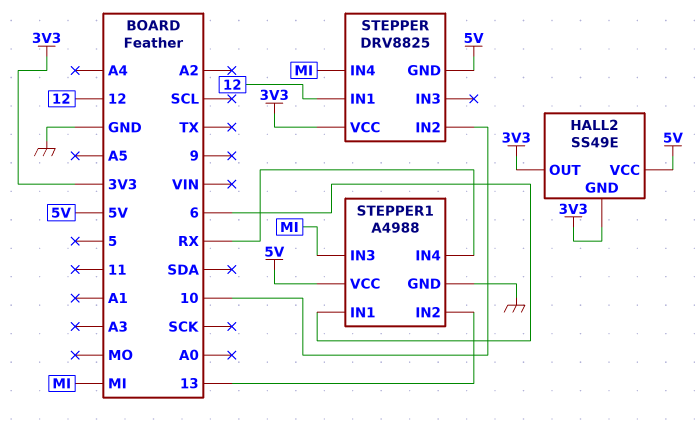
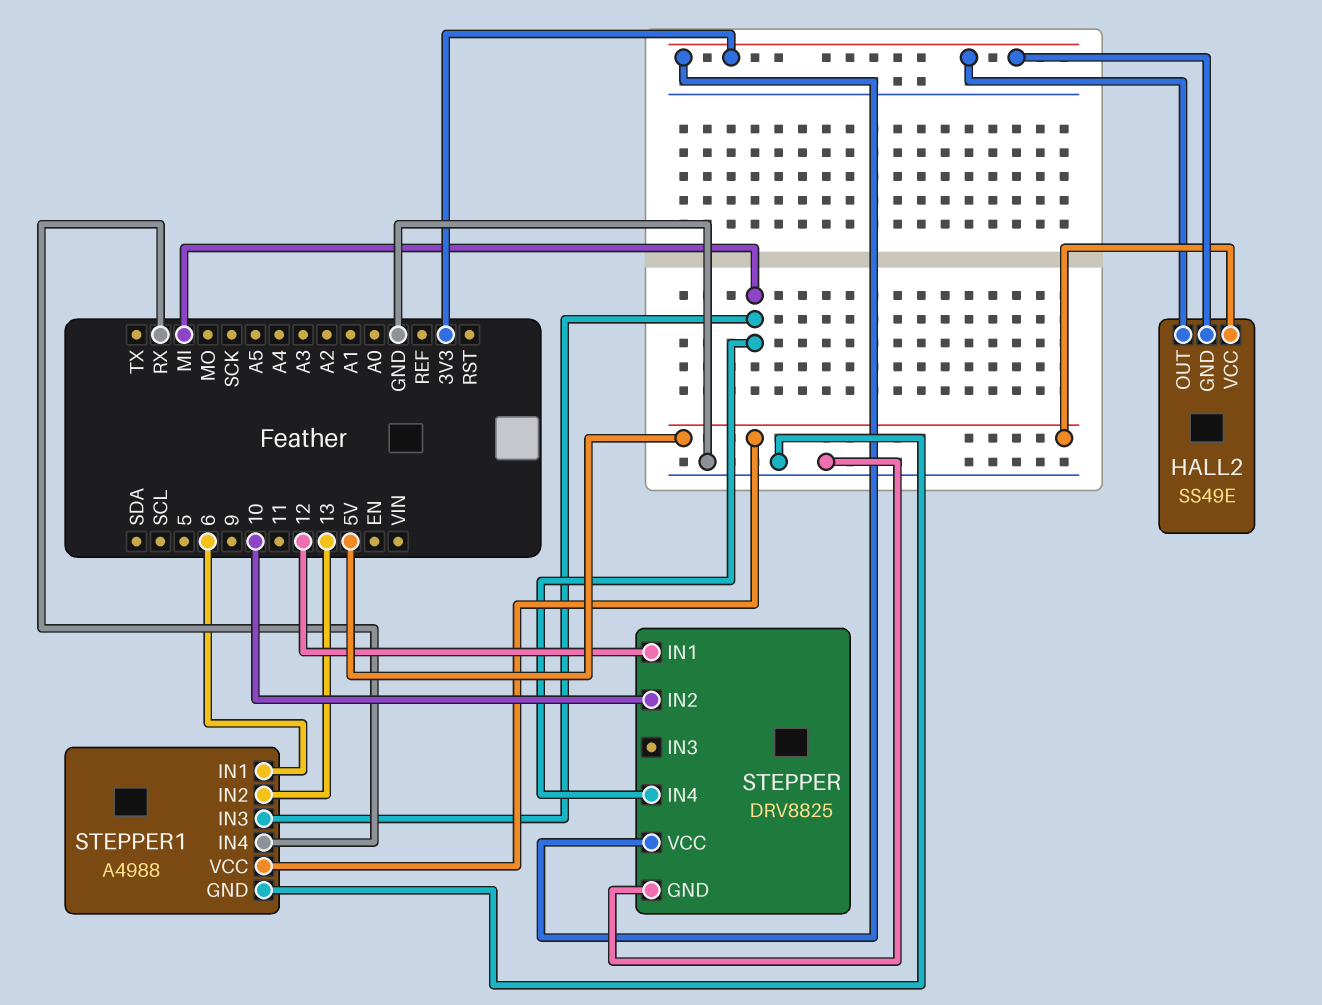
STEPPER pin GND: 5V -> GND

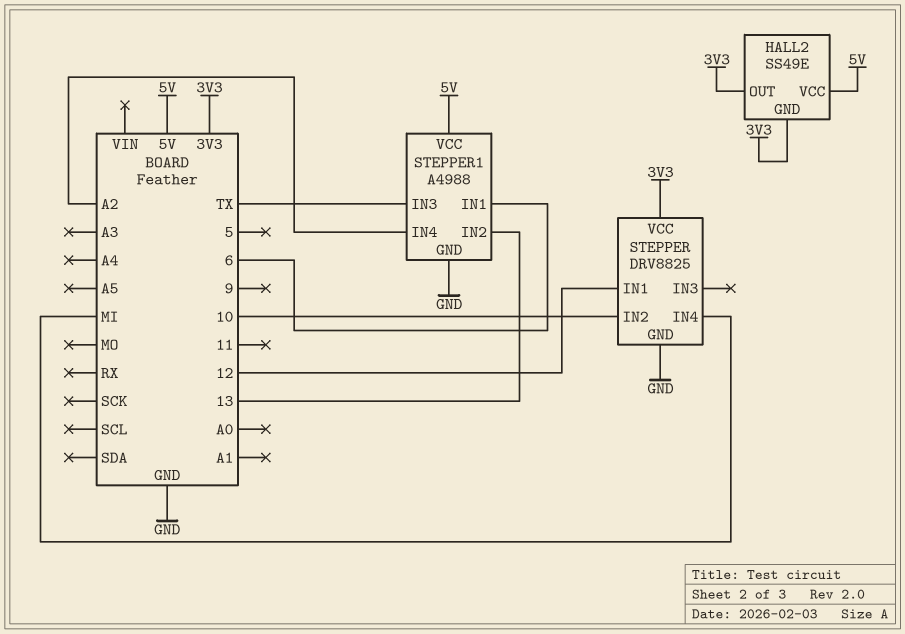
STEPPER1 pin IN3: MI -> TX
STEPPER1 pin IN4: RX -> A2

